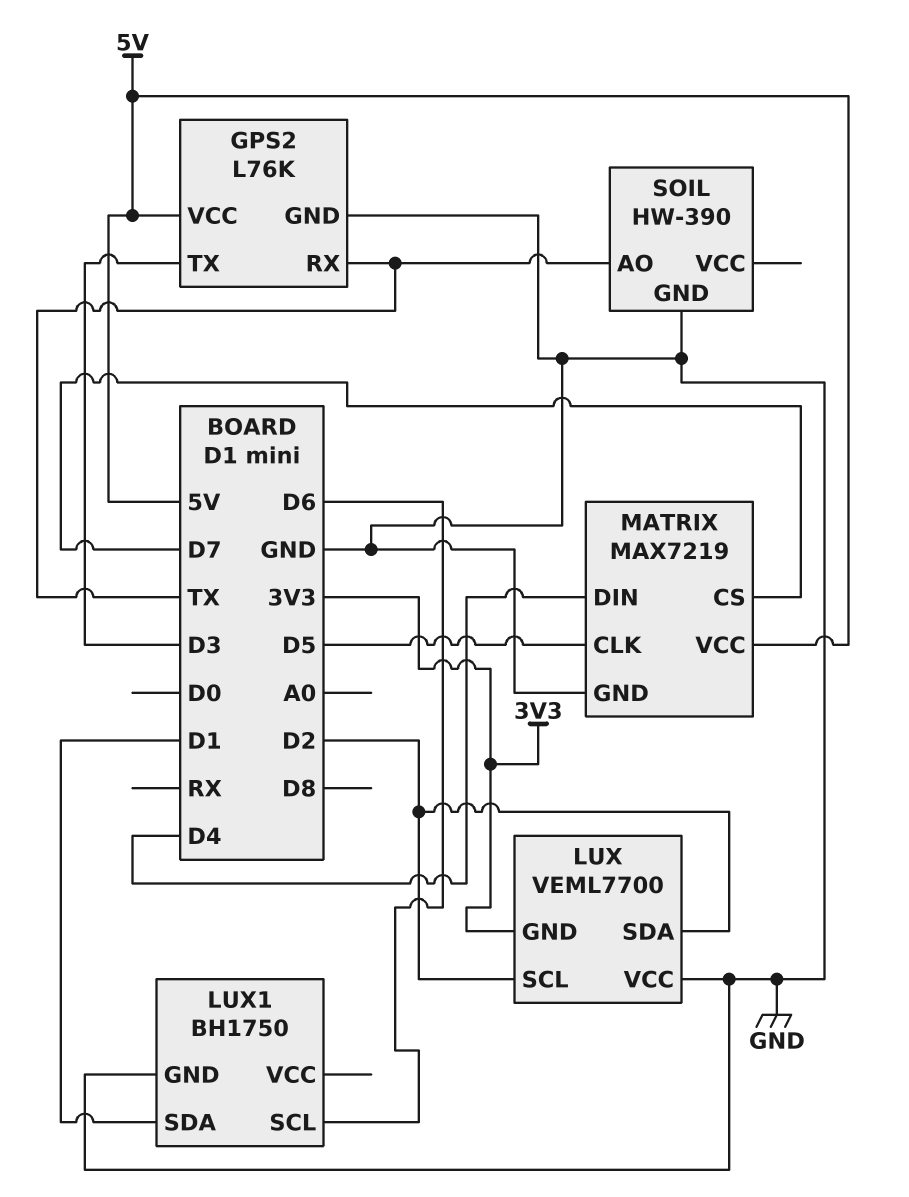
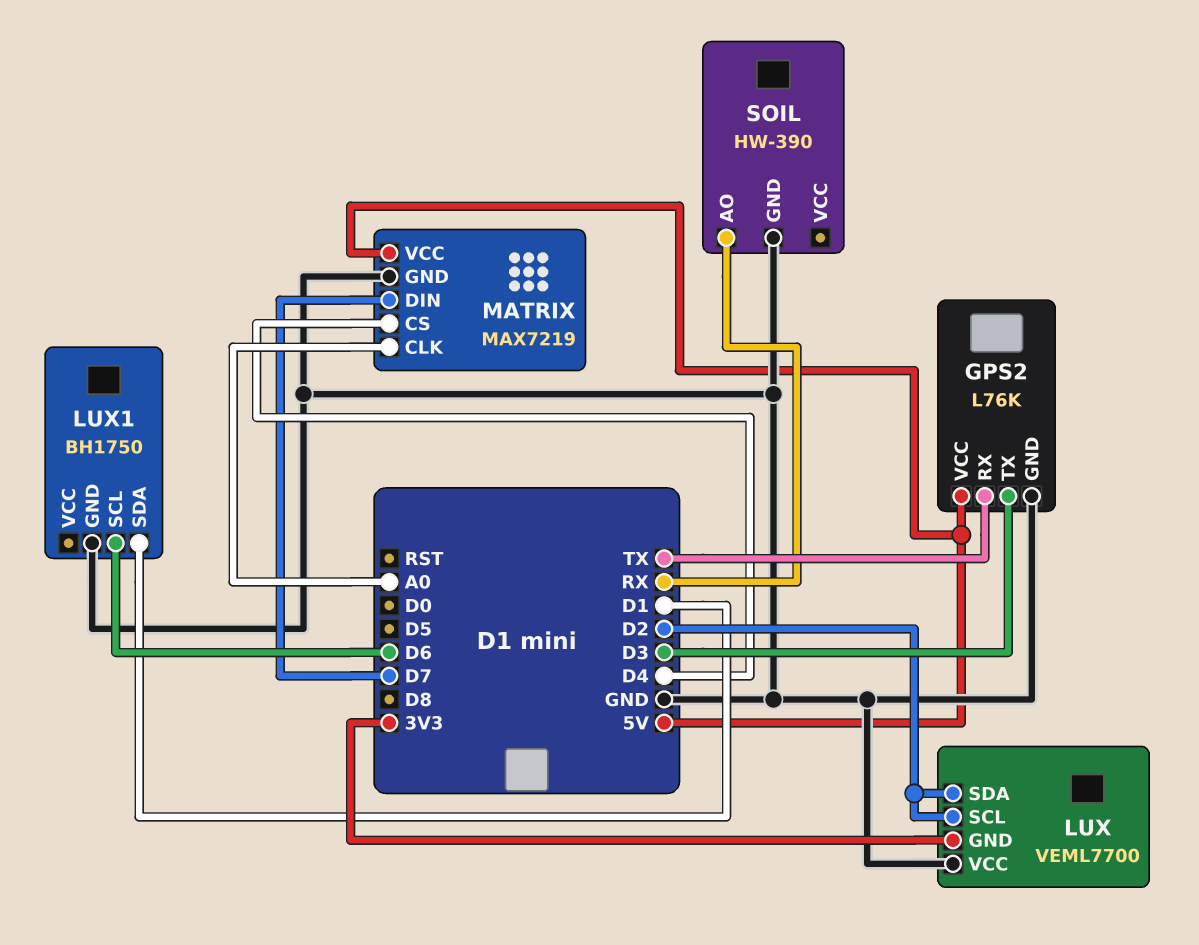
MATRIX pin CLK: D5 -> A0
MATRIX pin CS: D7 -> D4
MATRIX pin DIN: D4 -> D7
SOIL pin AO: TX -> RX

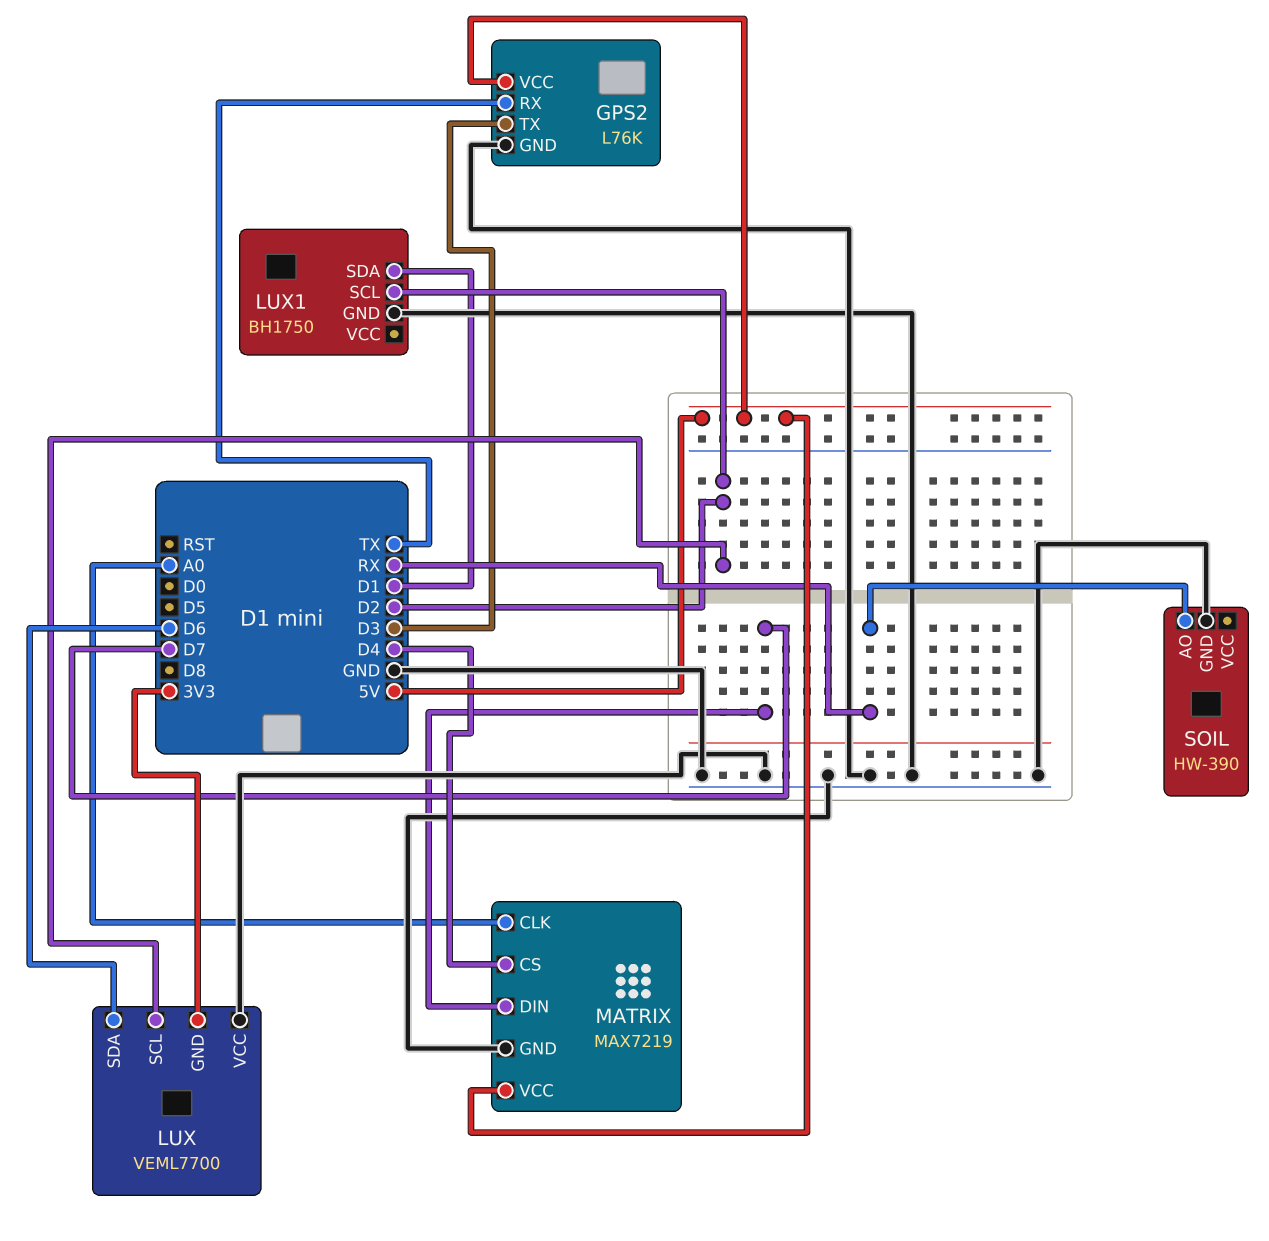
LUX pin SDA: D2 -> D6
LUX1 pin SCL: D6 -> D2

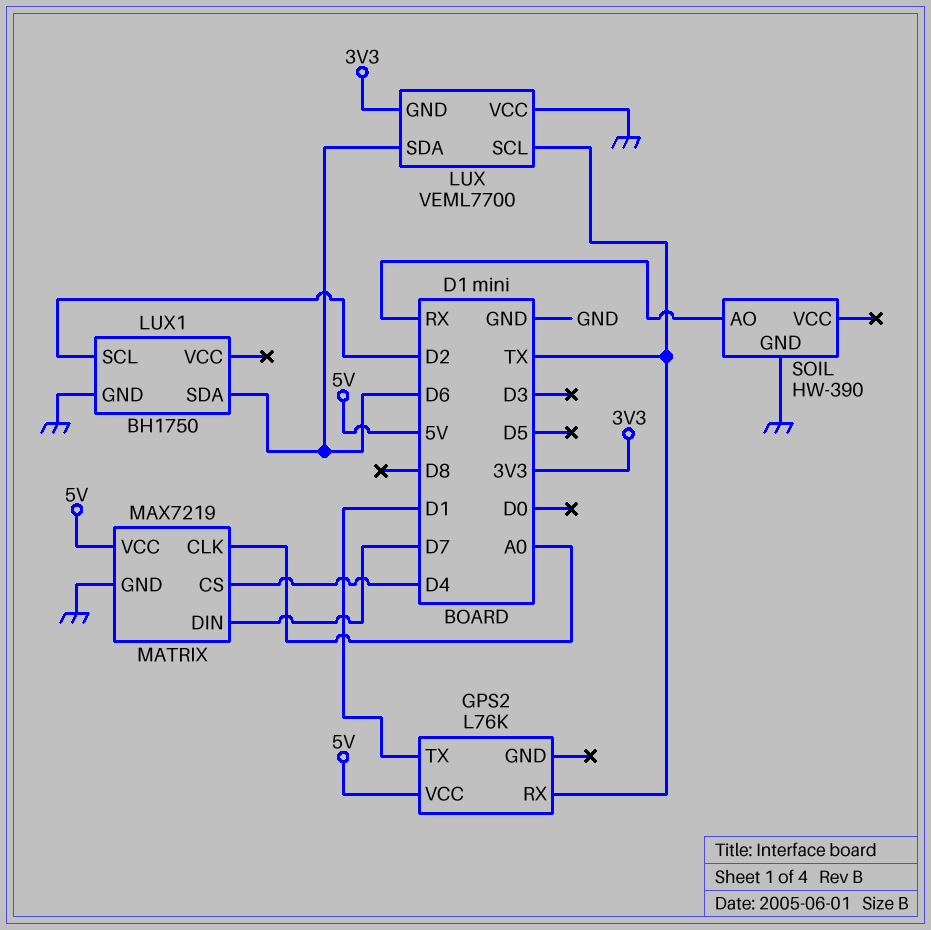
GPS2 pin GND: GND -> none
GPS2 pin TX: D3 -> D1
LUX pin SCL: D2 -> TX
LUX1 pin SDA: D1 -> D6

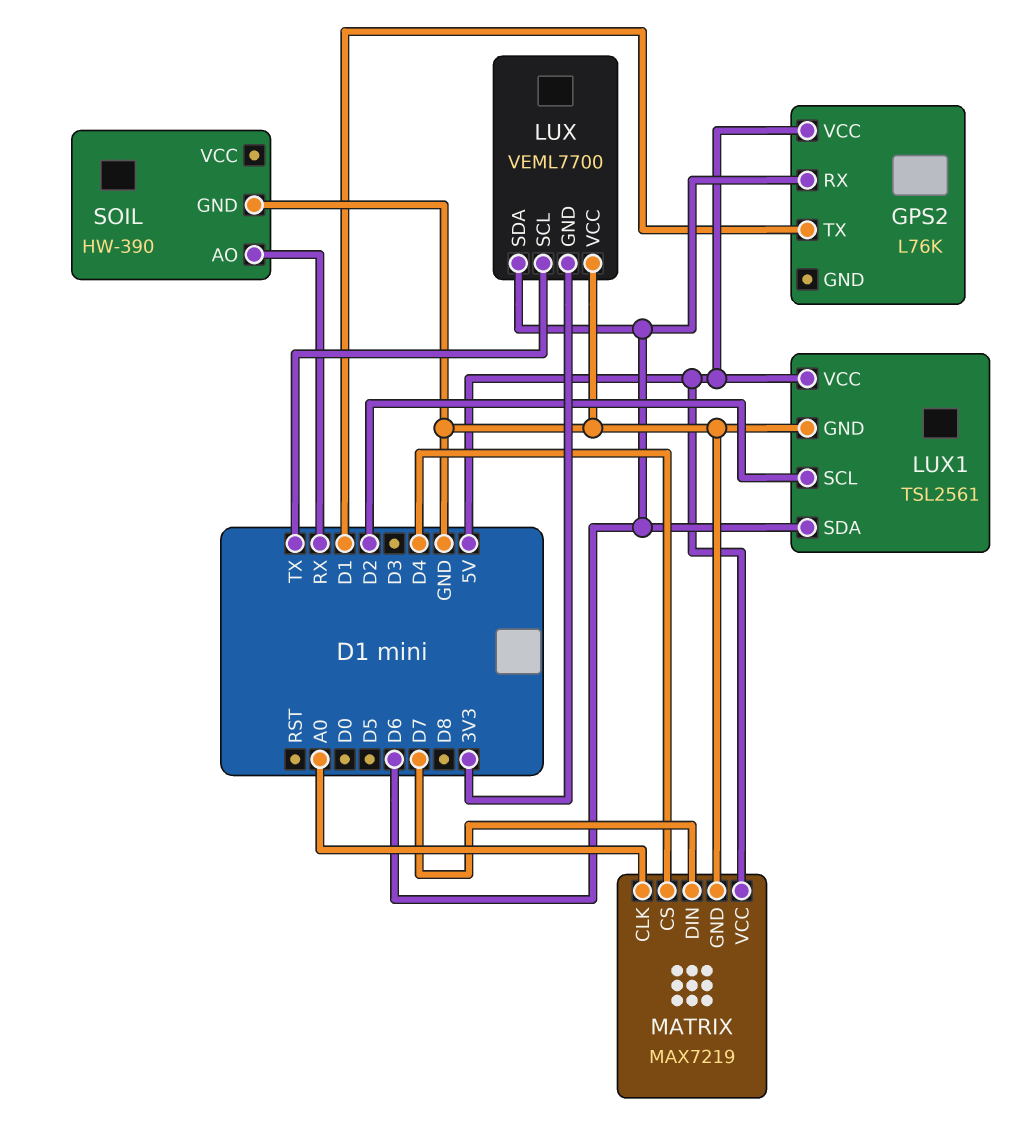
GPS2 pin RX: TX -> D6
LUX1: BH1750 -> TSL2561
LUX1 pin VCC: none -> 5V

